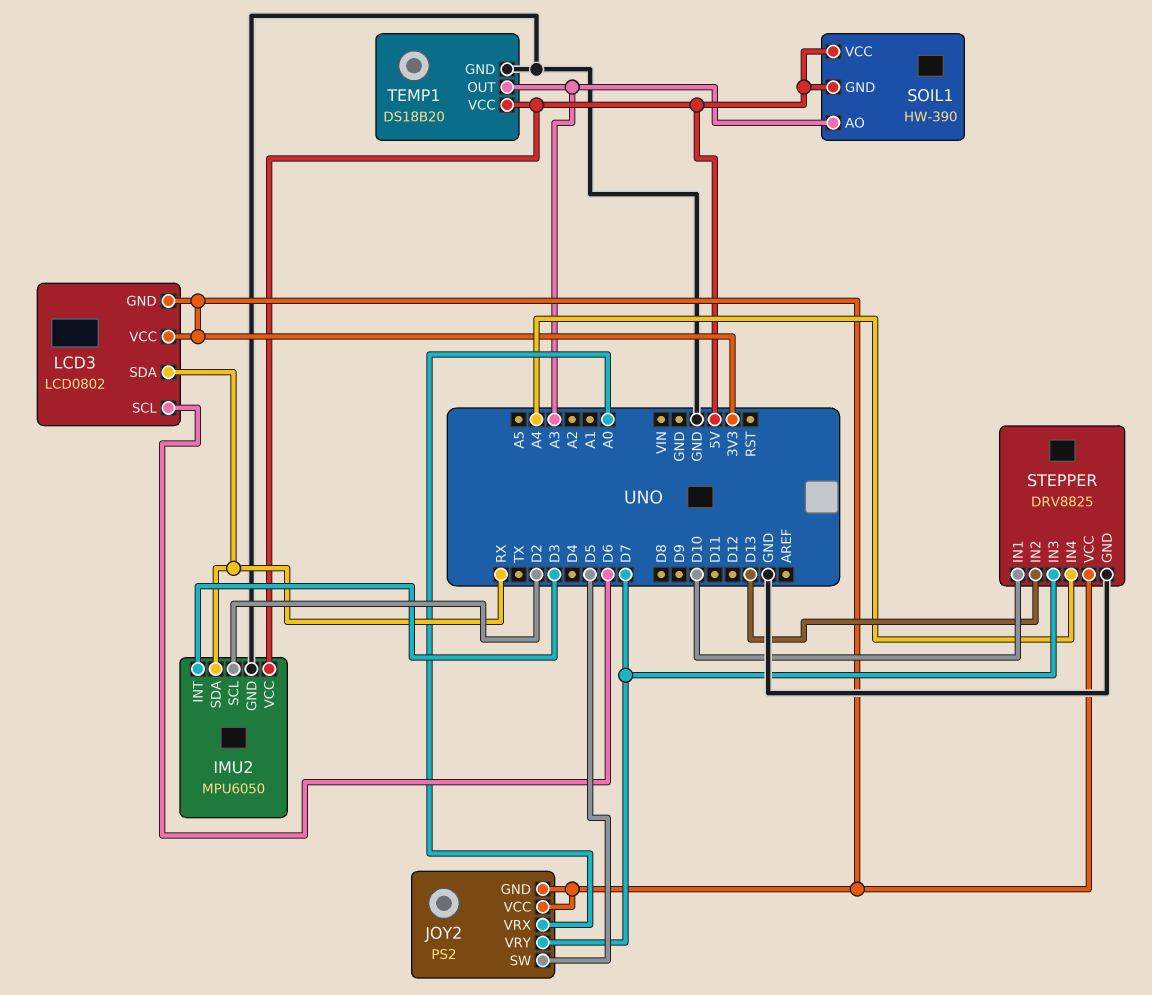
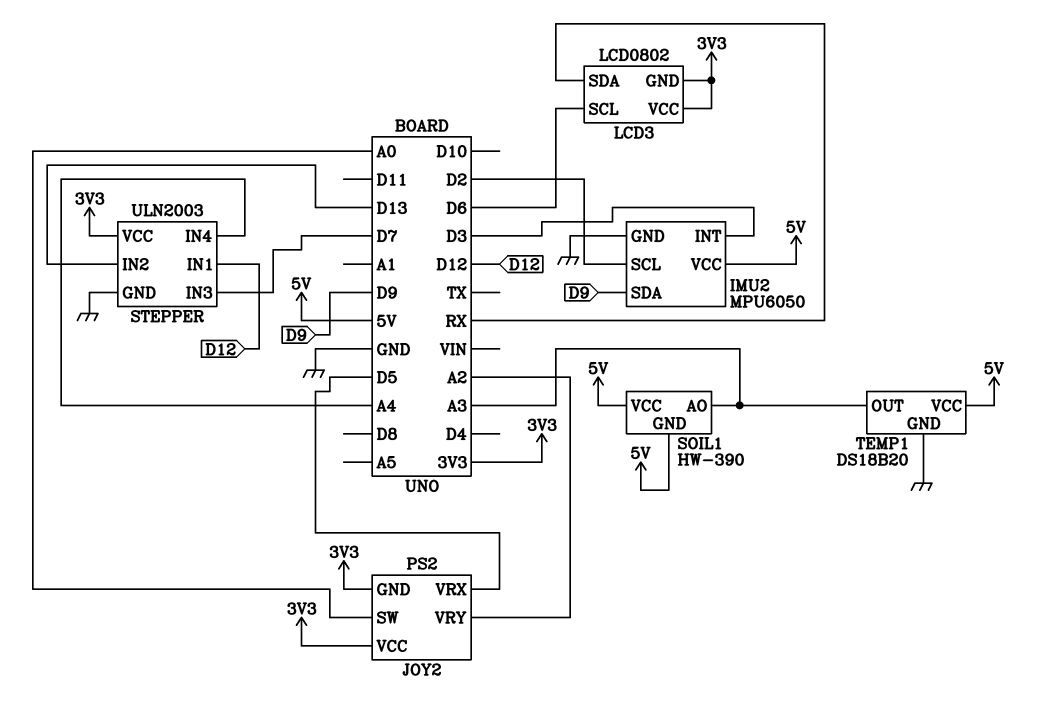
IMU2 pin SDA: RX -> D9
JOY2 pin SW: D5 -> A0
JOY2 pin VRX: A0 -> D5
JOY2 pin VRY: D7 -> A2
STEPPER: DRV8825 -> ULN2003
STEPPER pin IN1: D10 -> D12

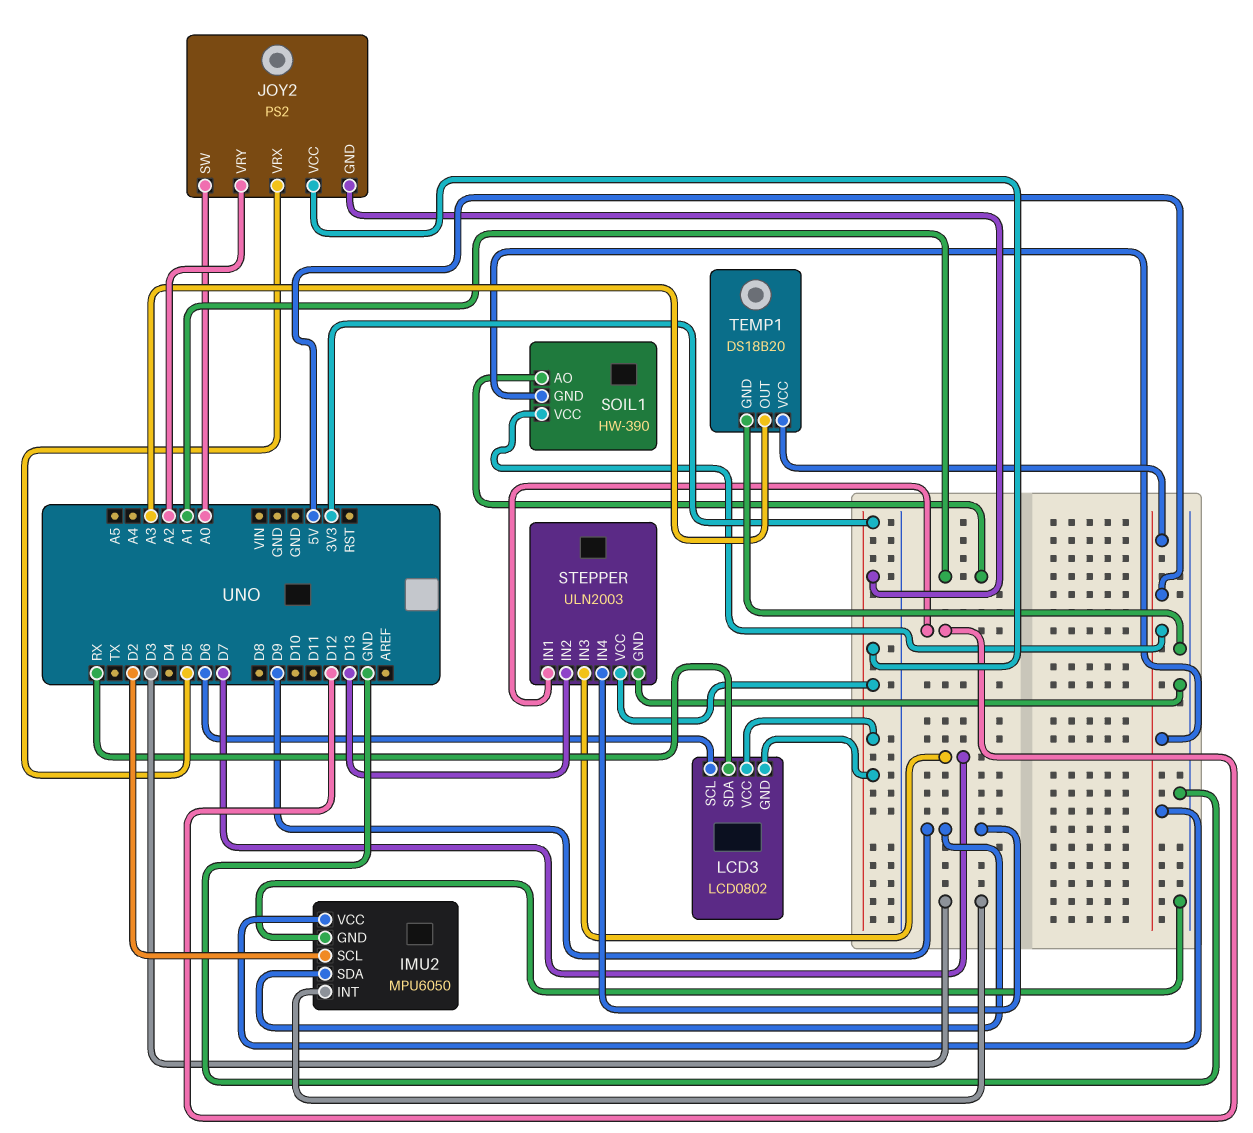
SOIL1 pin AO: A3 -> A1
STEPPER pin IN4: A4 -> D9

